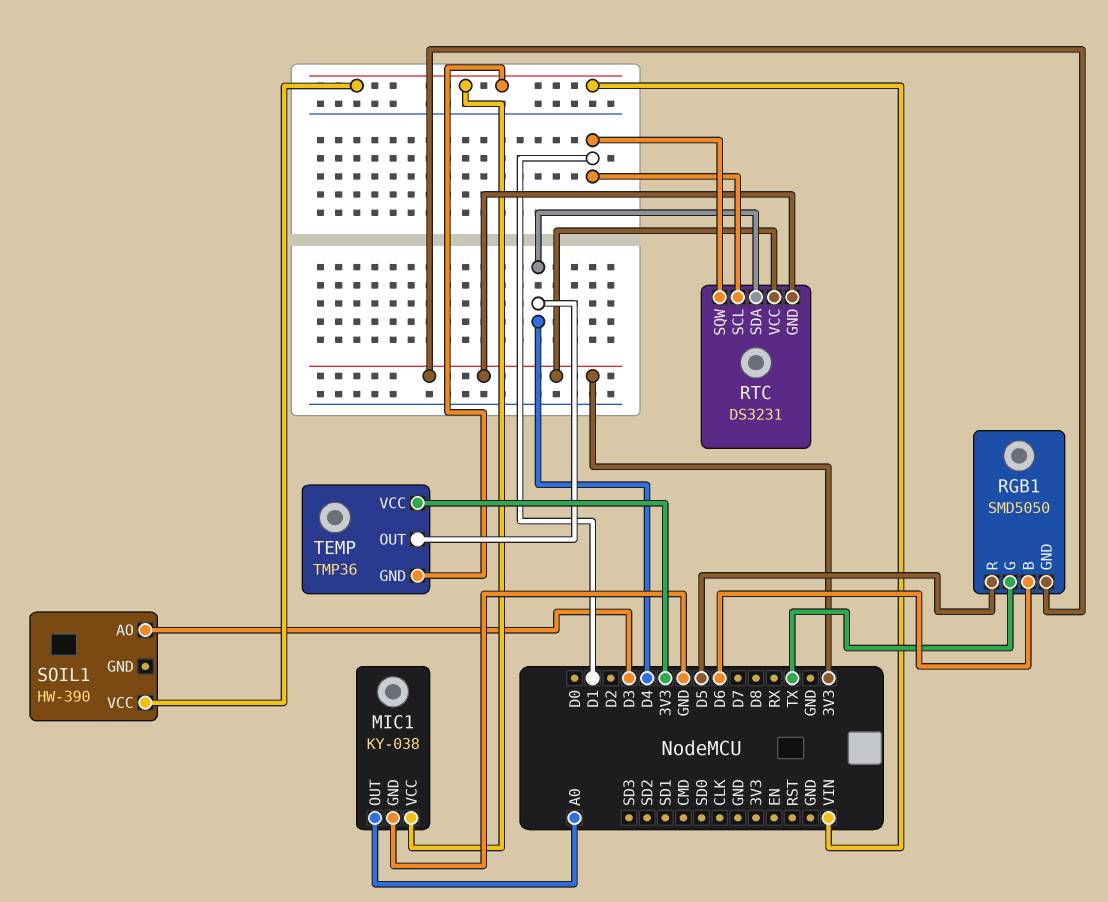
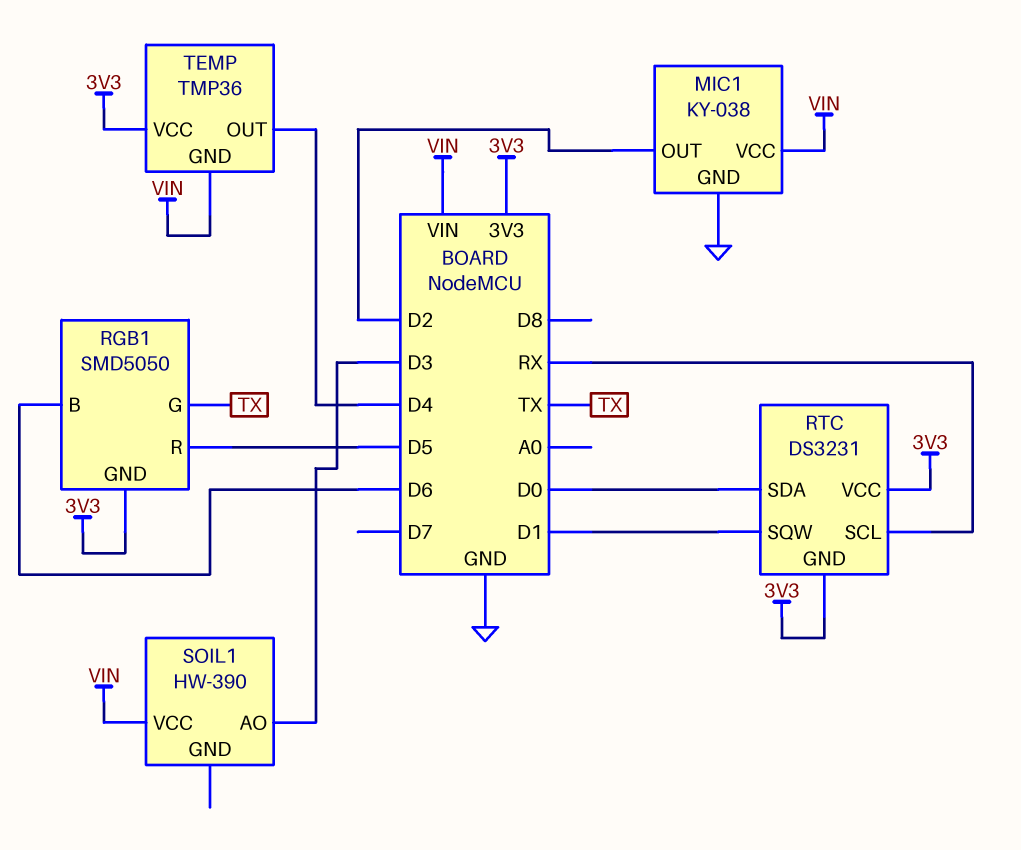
MIC1 pin OUT: A0 -> D2
RTC pin SCL: D1 -> RX
RTC pin SDA: D4 -> D0

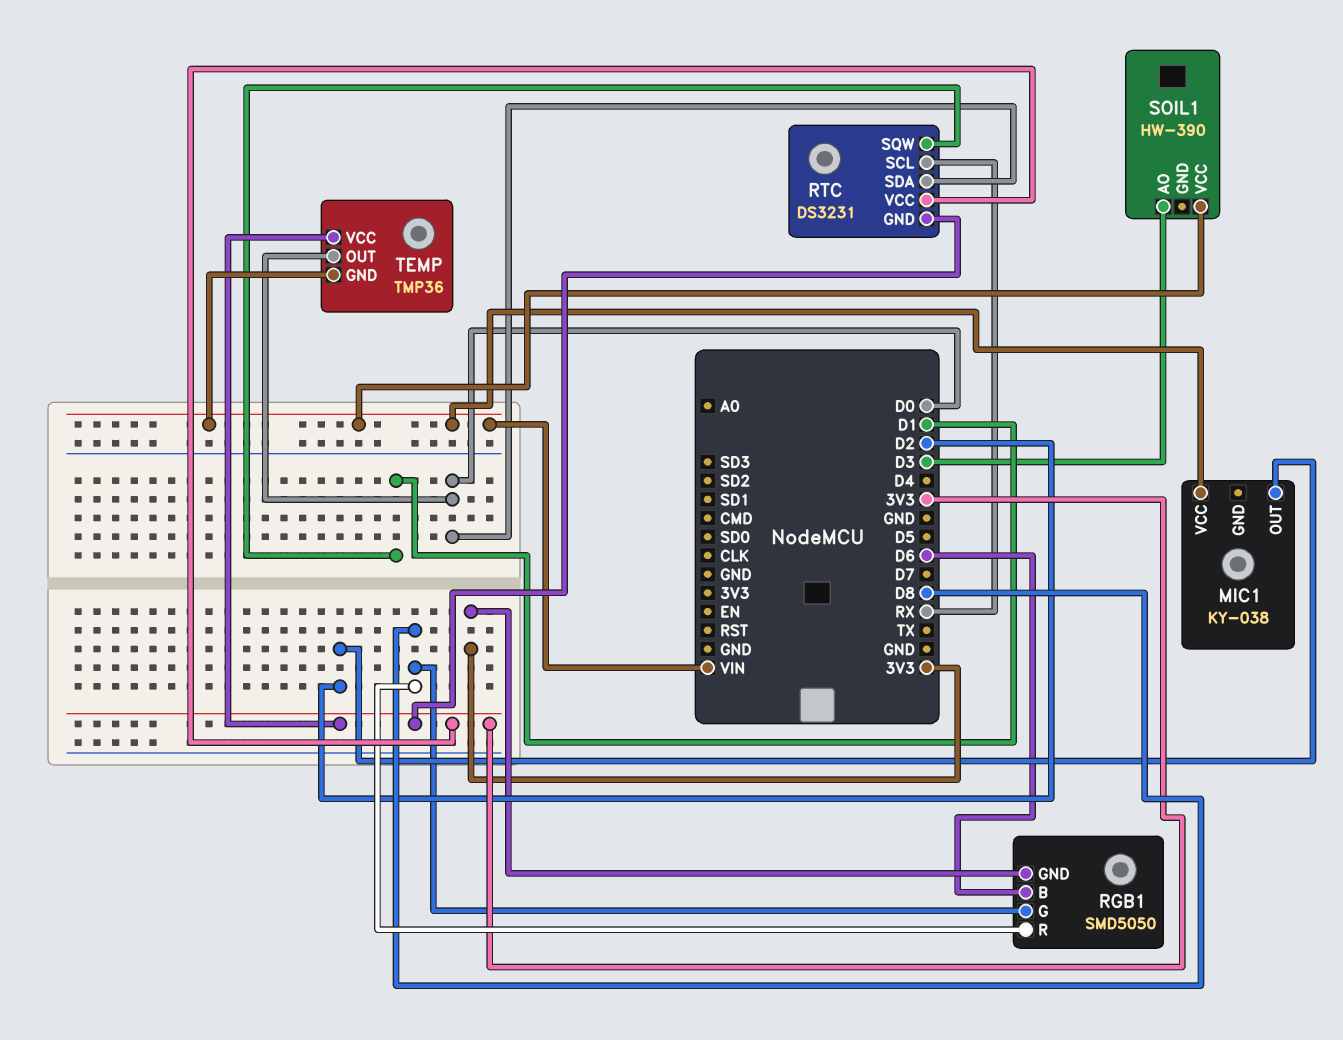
MIC1 pin GND: GND -> none
RGB1 pin G: TX -> D8
RGB1 pin R: D5 -> D8
TEMP pin OUT: D4 -> D0

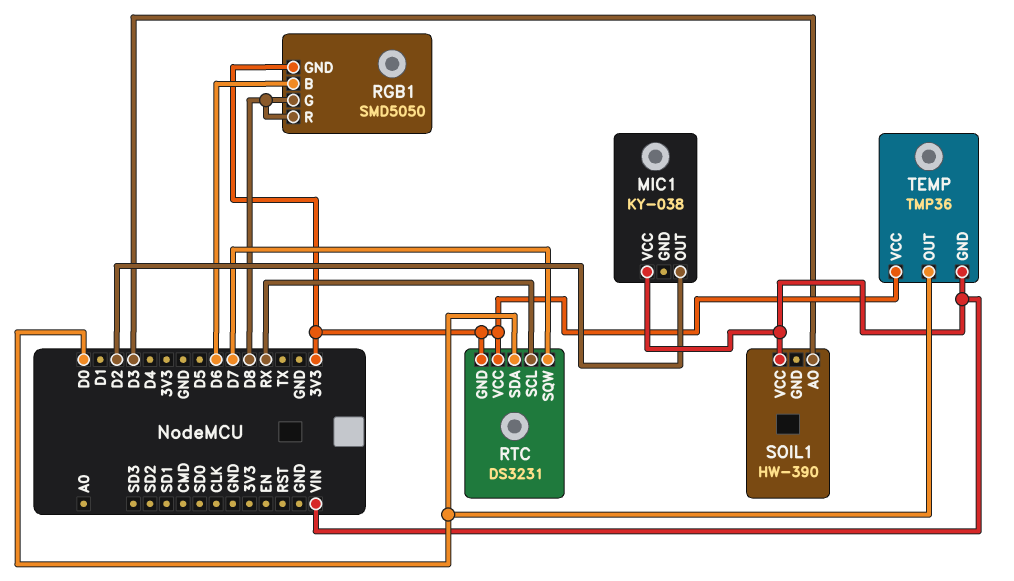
RTC pin SQW: D1 -> D7

